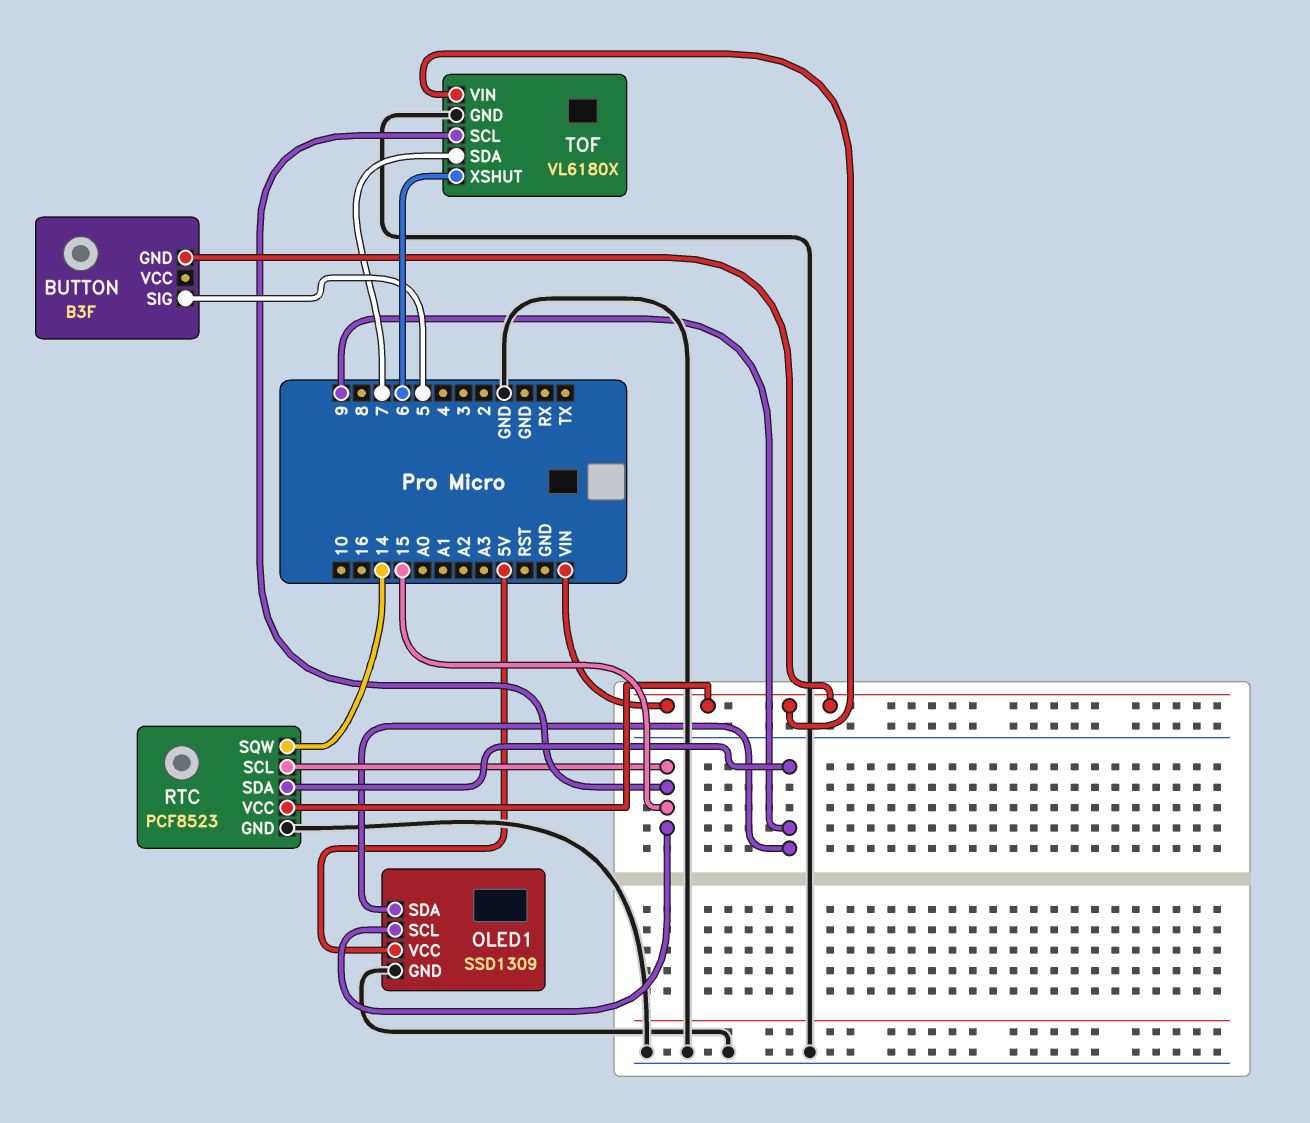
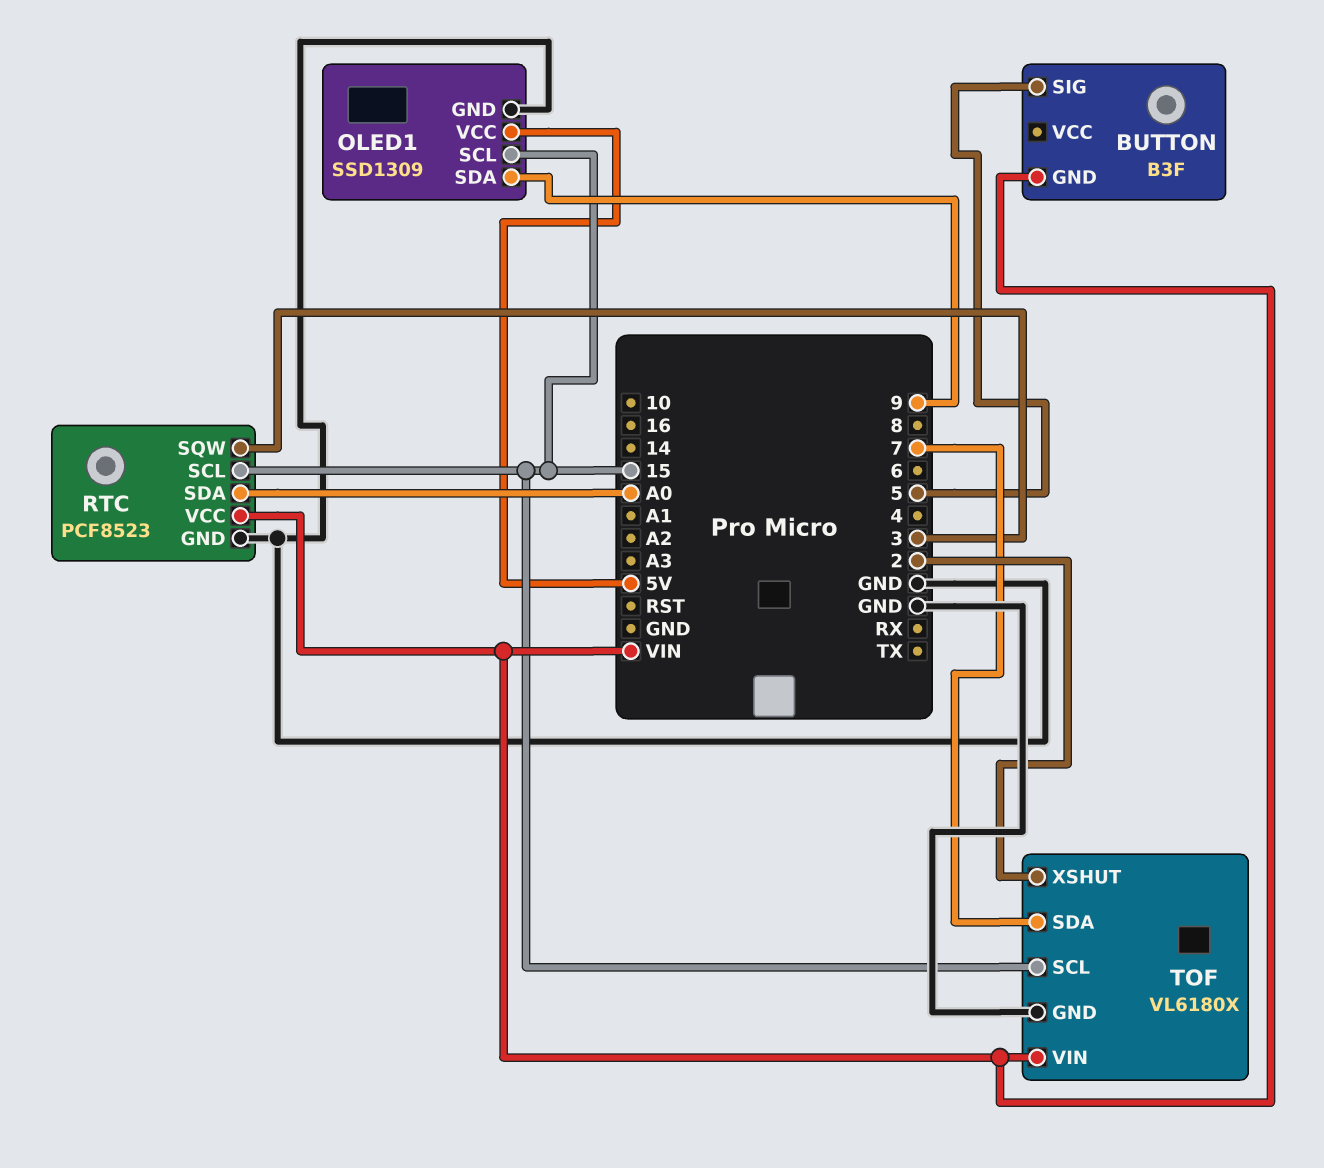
RTC pin SDA: 9 -> A0
RTC pin SQW: 14 -> 3
TOF pin XSHUT: 6 -> 2

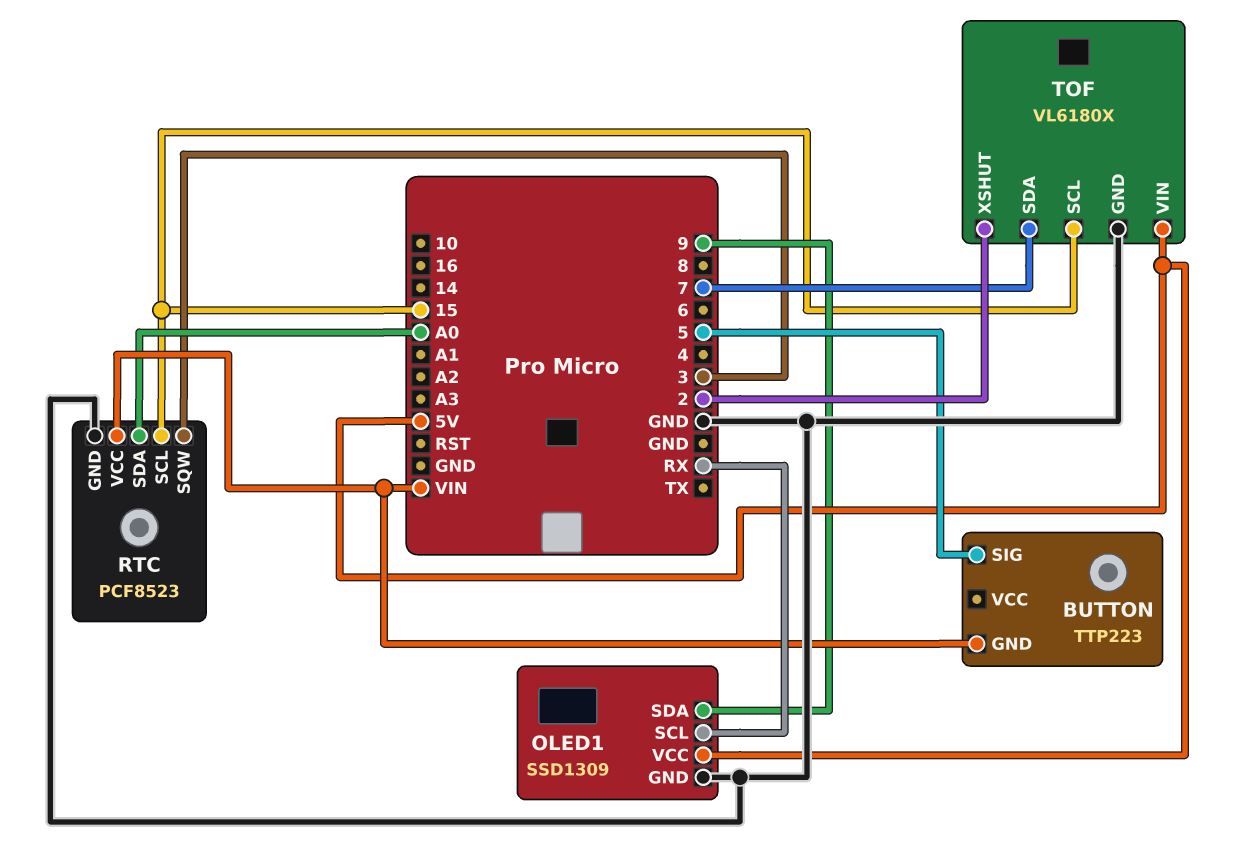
BUTTON: B3F -> TTP223
OLED1 pin SCL: 15 -> RX
TOF pin VIN: VIN -> 5V

